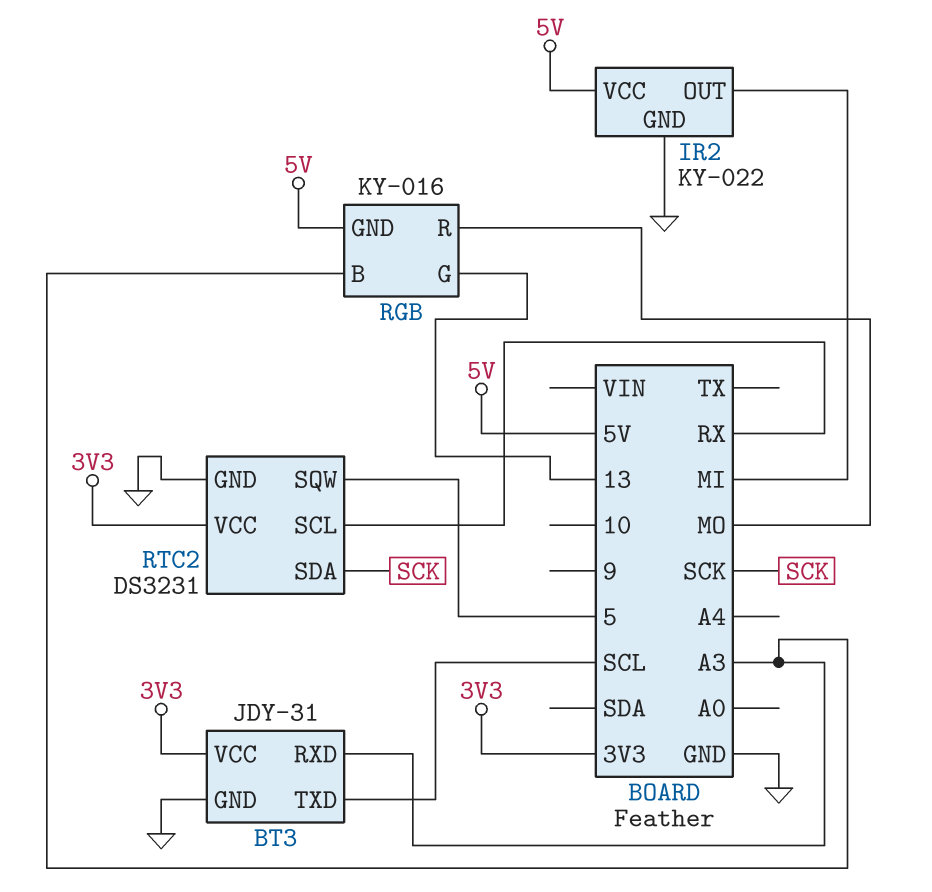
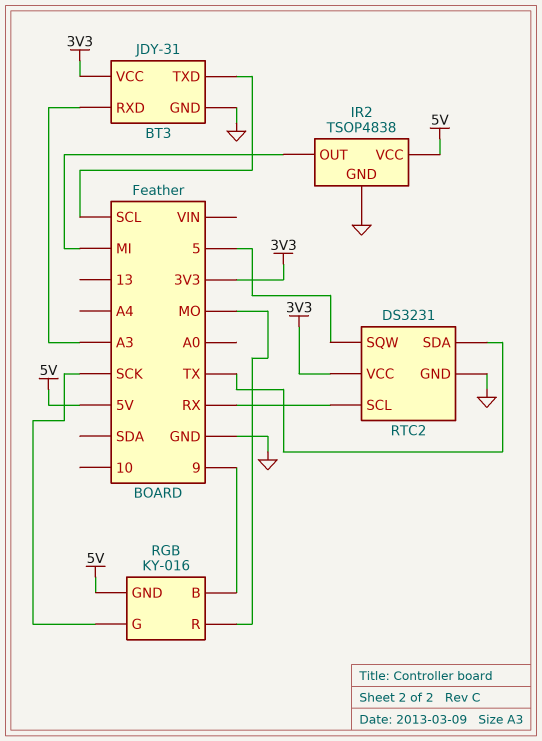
IR2: KY-022 -> TSOP4838
RGB pin B: A3 -> 9
RGB pin G: 13 -> SCK
RTC2 pin SDA: SCK -> TX

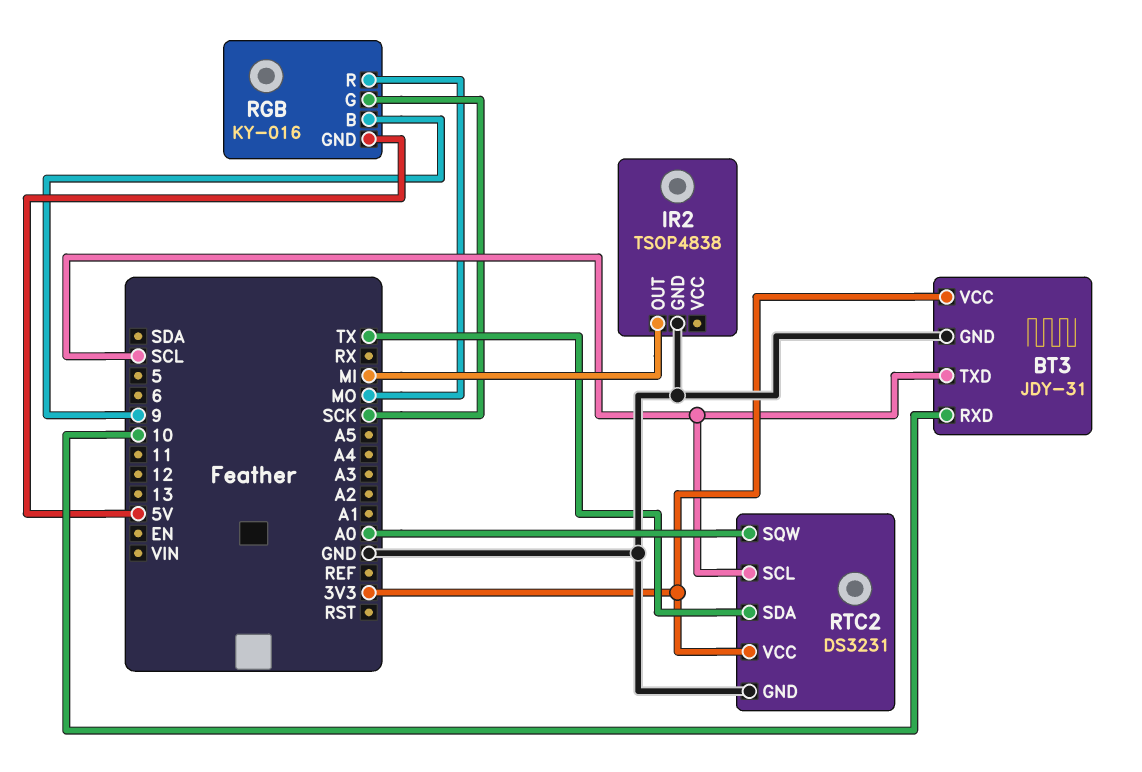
BT3 pin RXD: A3 -> 10
IR2 pin VCC: 5V -> none
RTC2 pin SCL: RX -> SCL
RTC2 pin SQW: 5 -> A0

